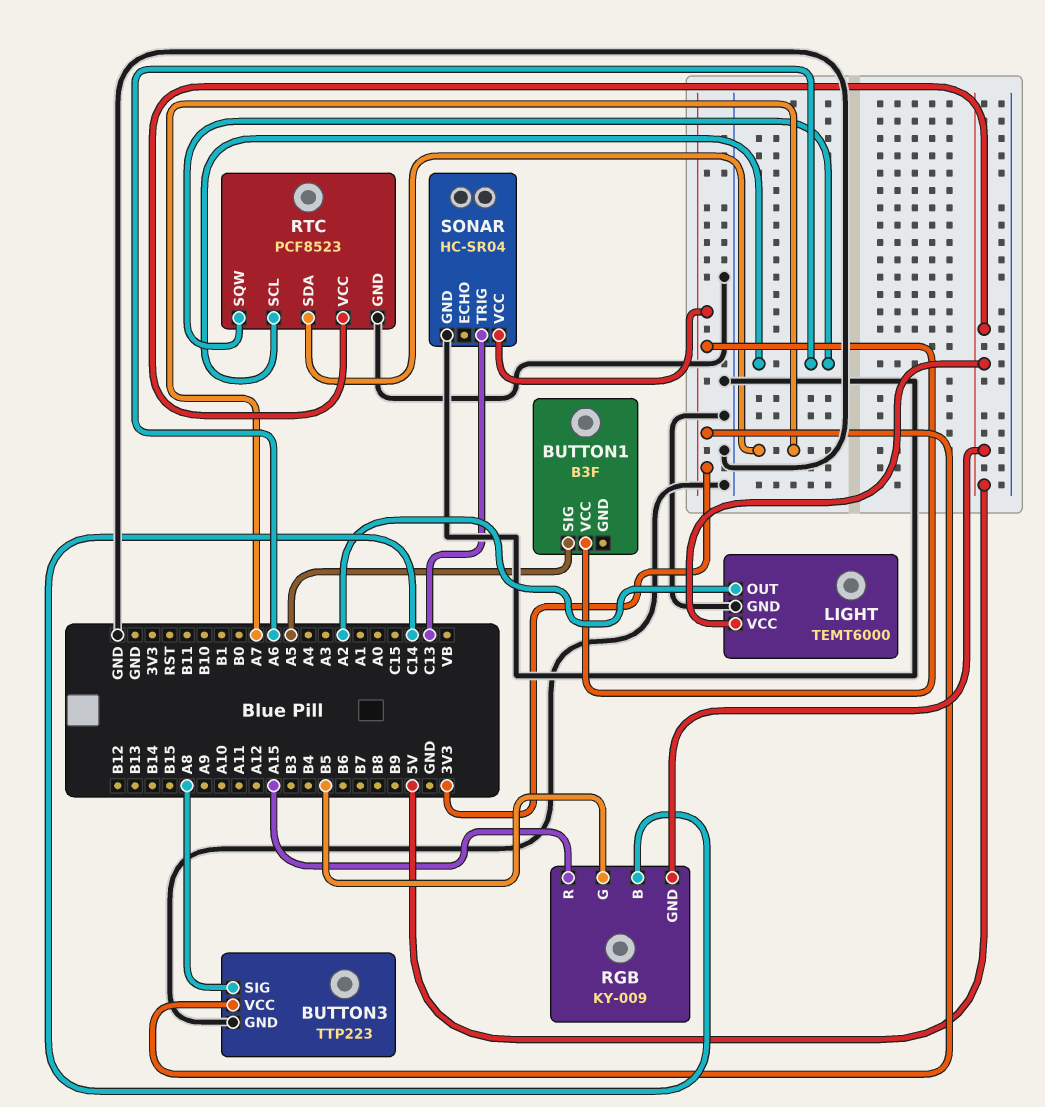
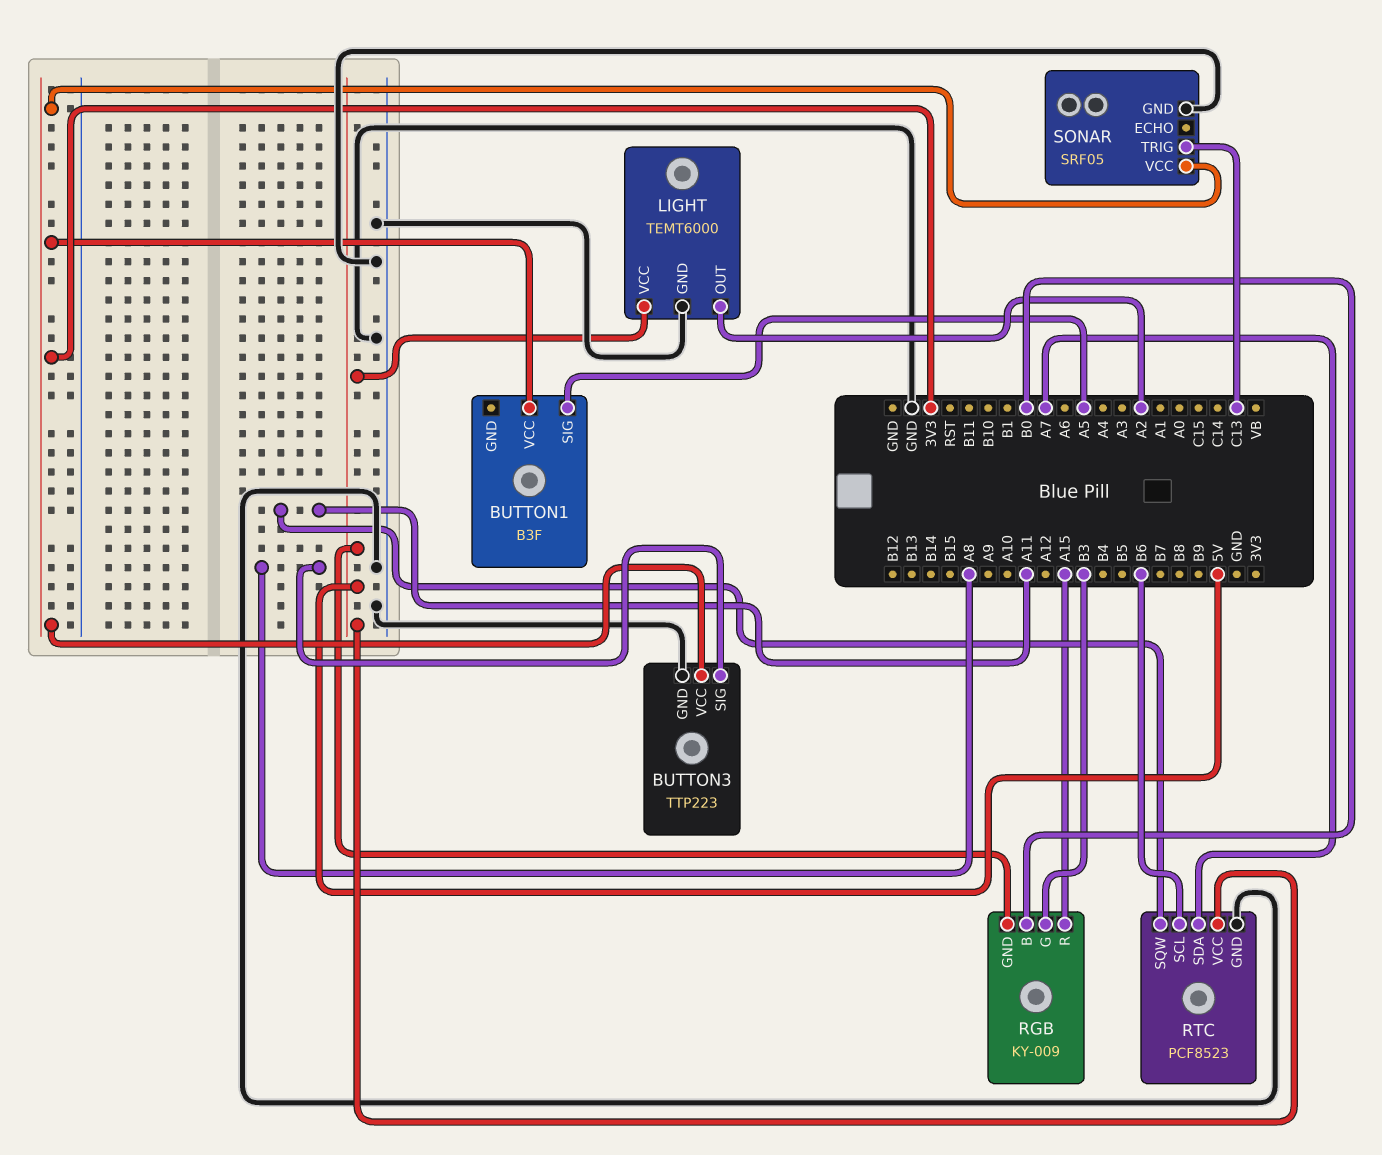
RGB pin B: C14 -> B0
RGB pin G: B5 -> B3
RTC pin SCL: A6 -> B6
RTC pin SQW: A6 -> A11
SONAR: HC-SR04 -> SRF05

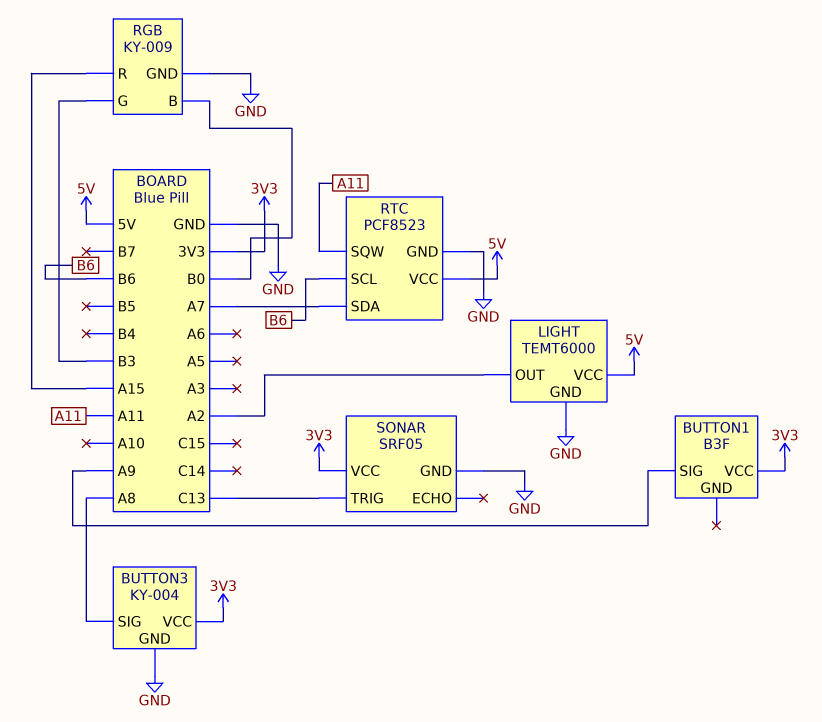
BUTTON1 pin SIG: A5 -> A9
BUTTON3: TTP223 -> KY-004
RGB pin GND: 5V -> GND

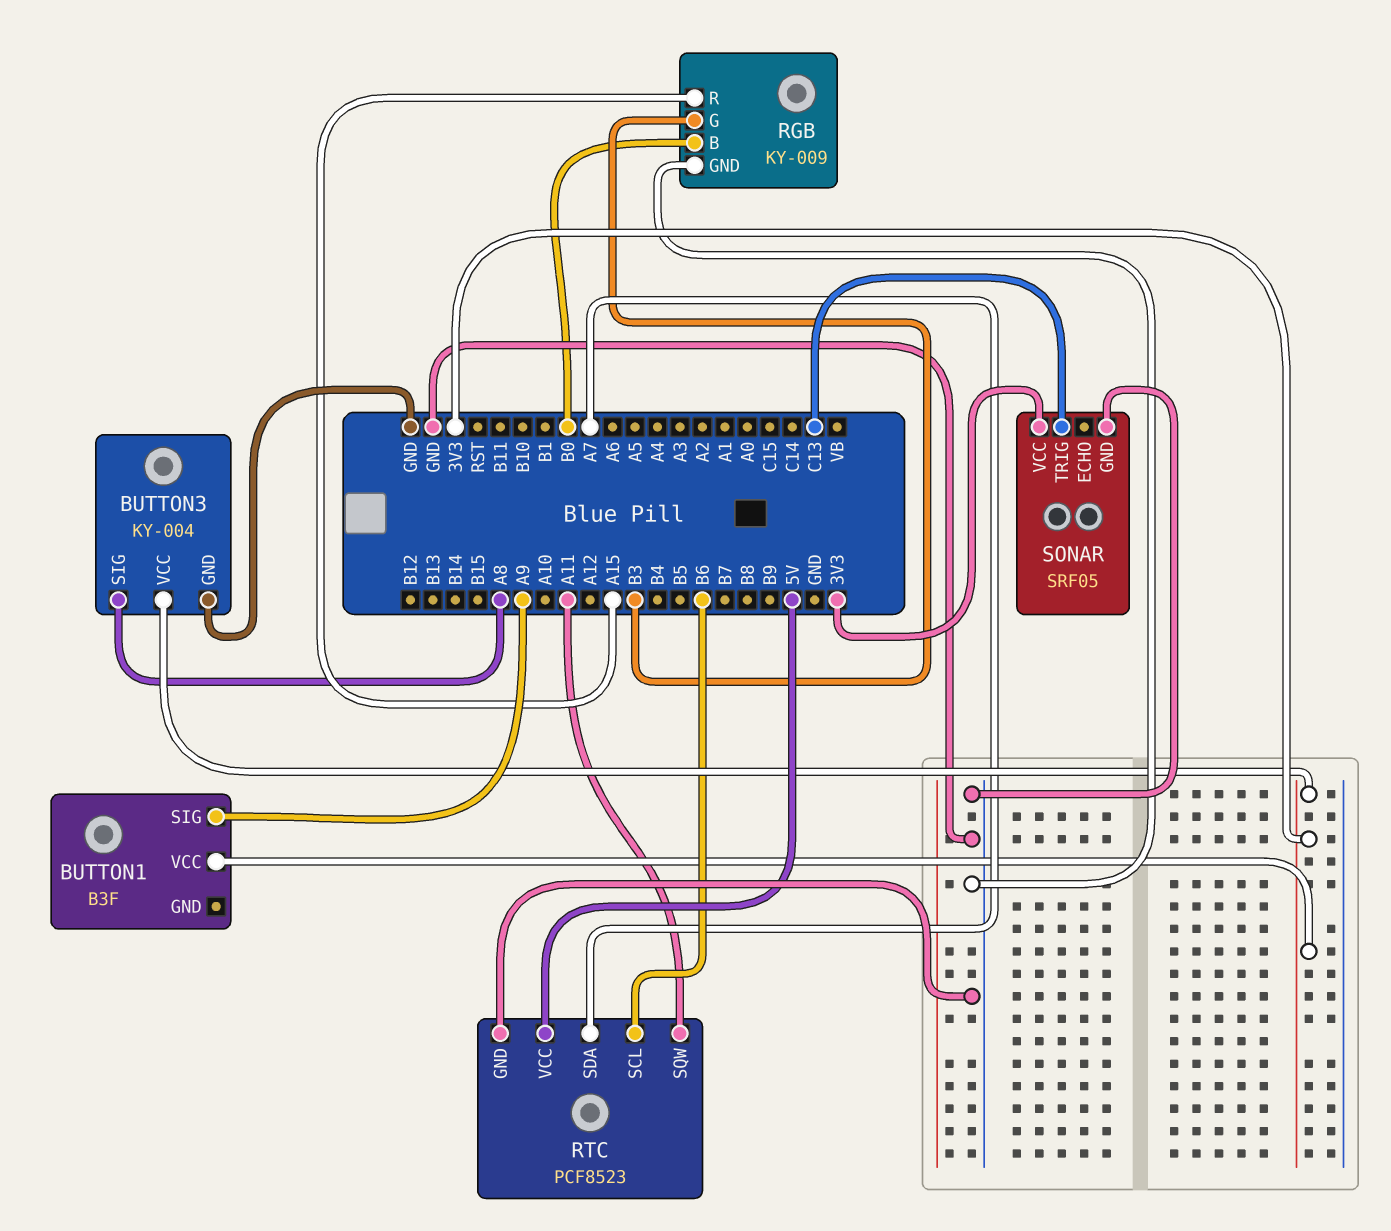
LIGHT: TEMT6000 -> none
LIGHT pin GND: GND -> none
LIGHT pin OUT: A2 -> none
LIGHT pin VCC: 5V -> none

